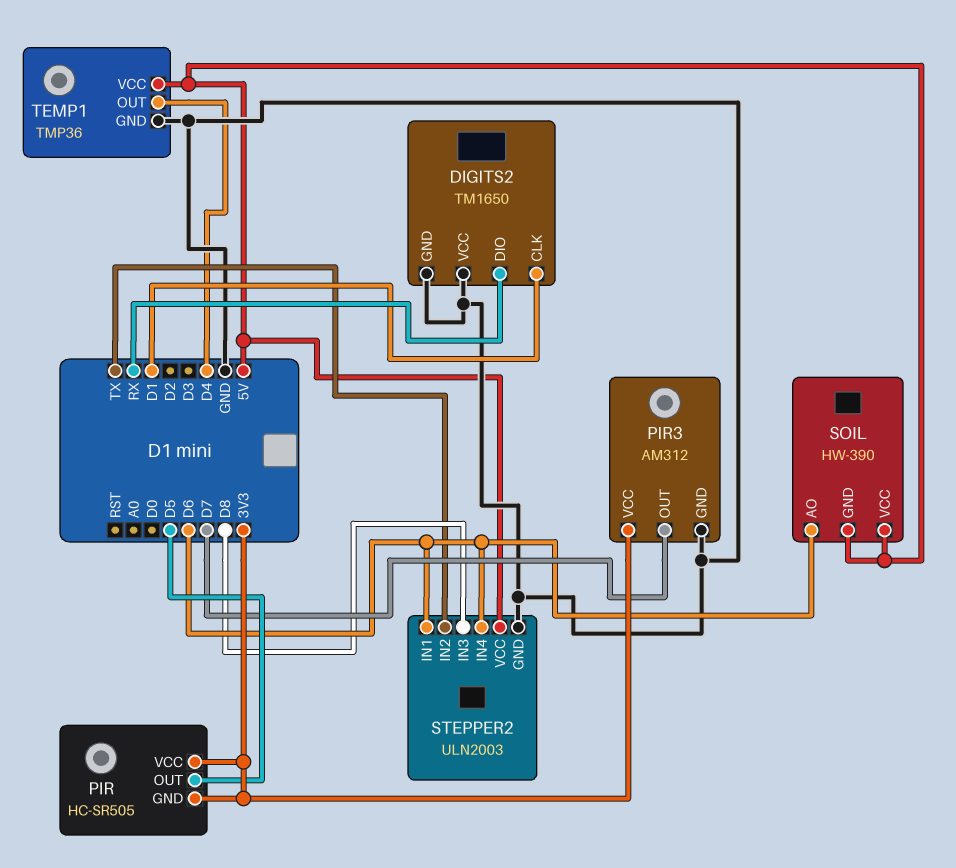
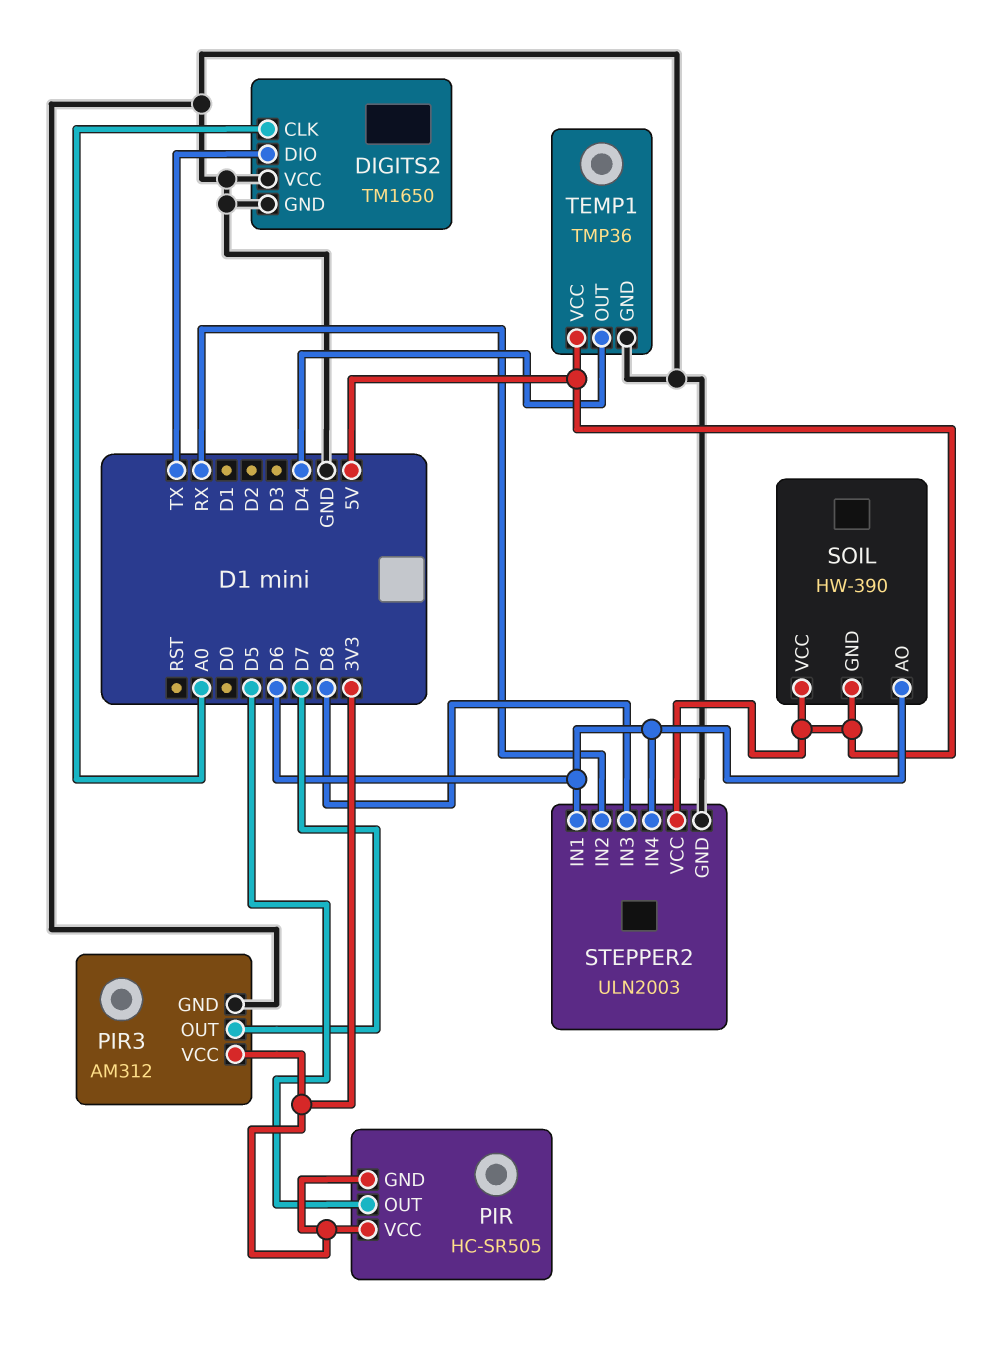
DIGITS2 pin CLK: D1 -> A0
DIGITS2 pin DIO: RX -> TX
STEPPER2 pin IN2: TX -> RX

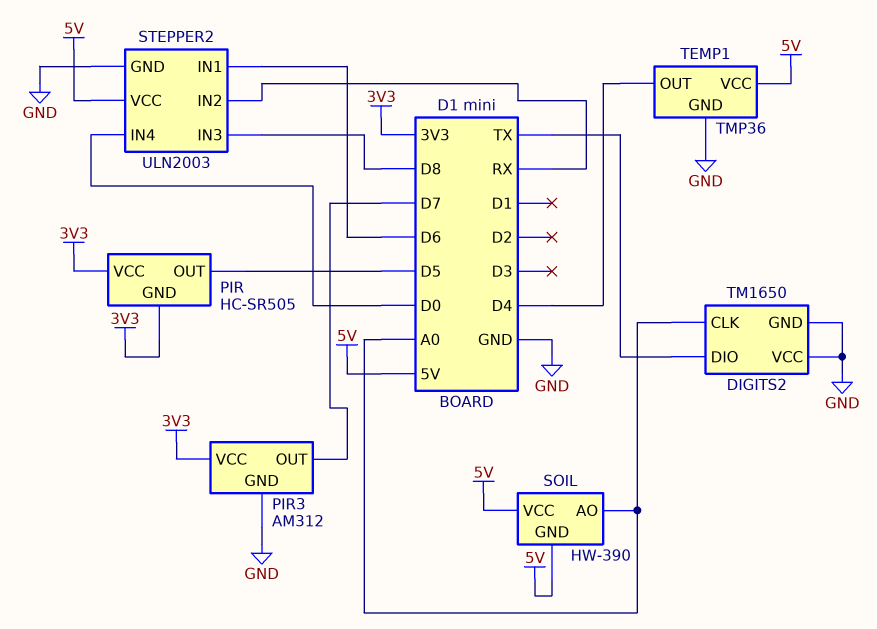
SOIL pin AO: D6 -> A0
STEPPER2 pin IN4: D6 -> D0

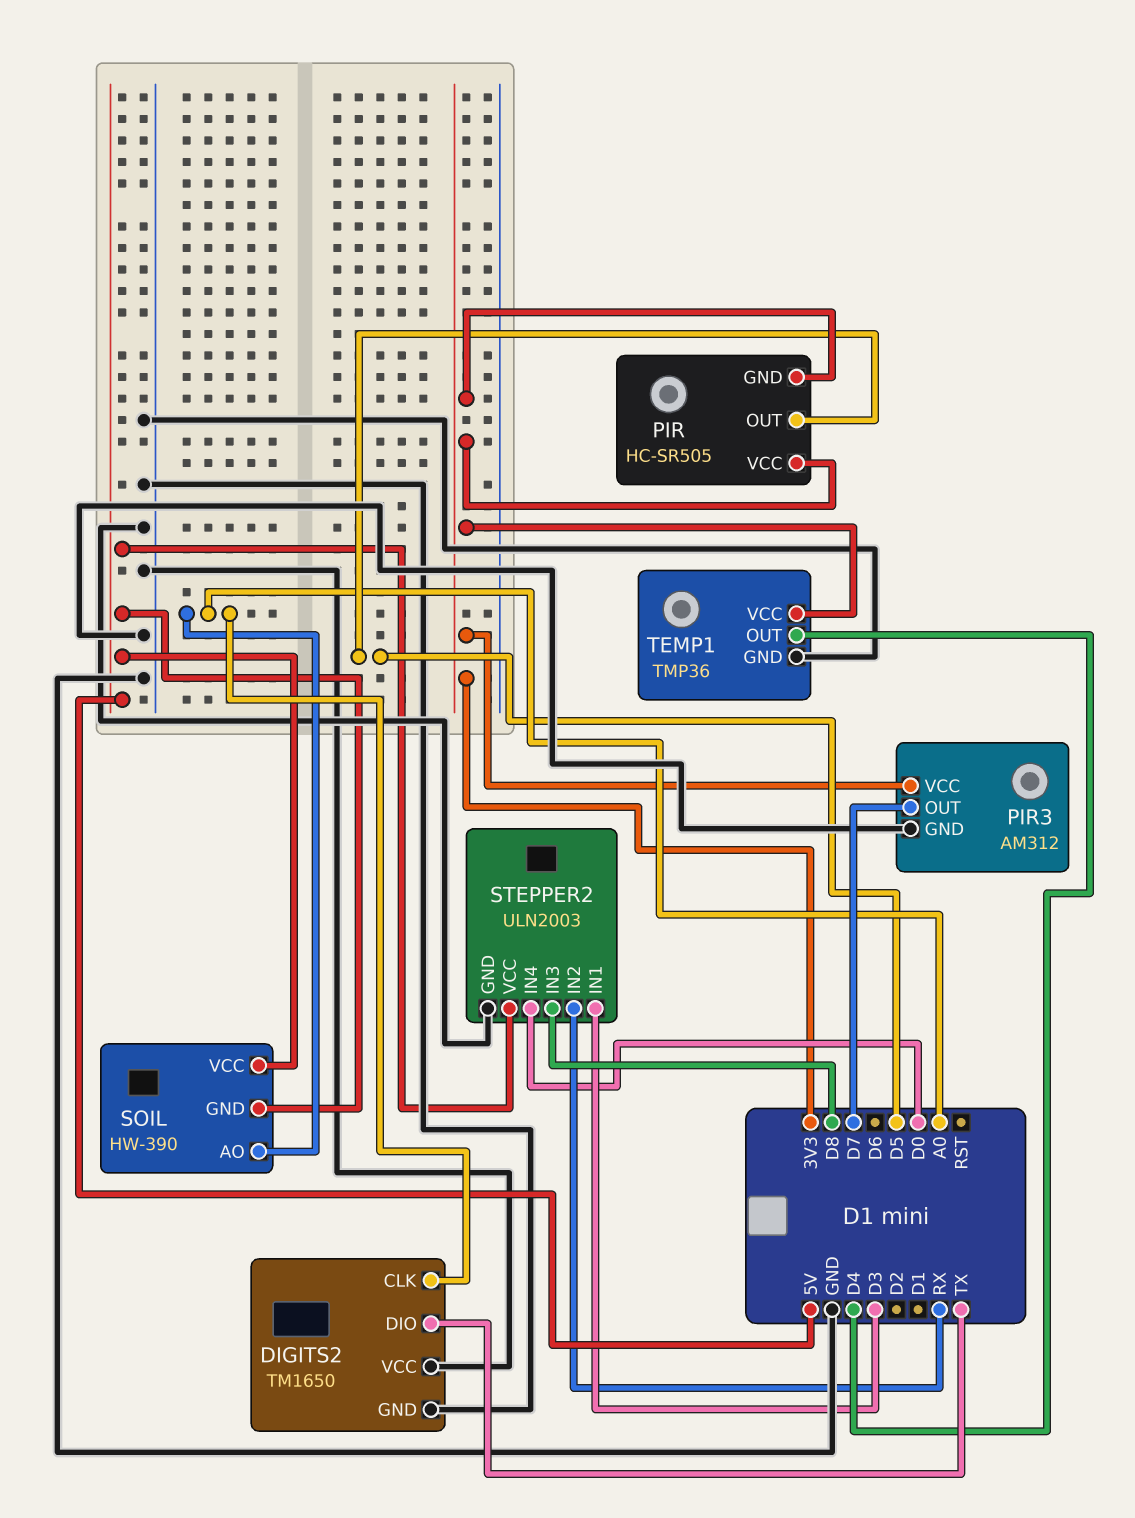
STEPPER2 pin IN1: D6 -> D3
TEMP1 pin VCC: 5V -> 3V3

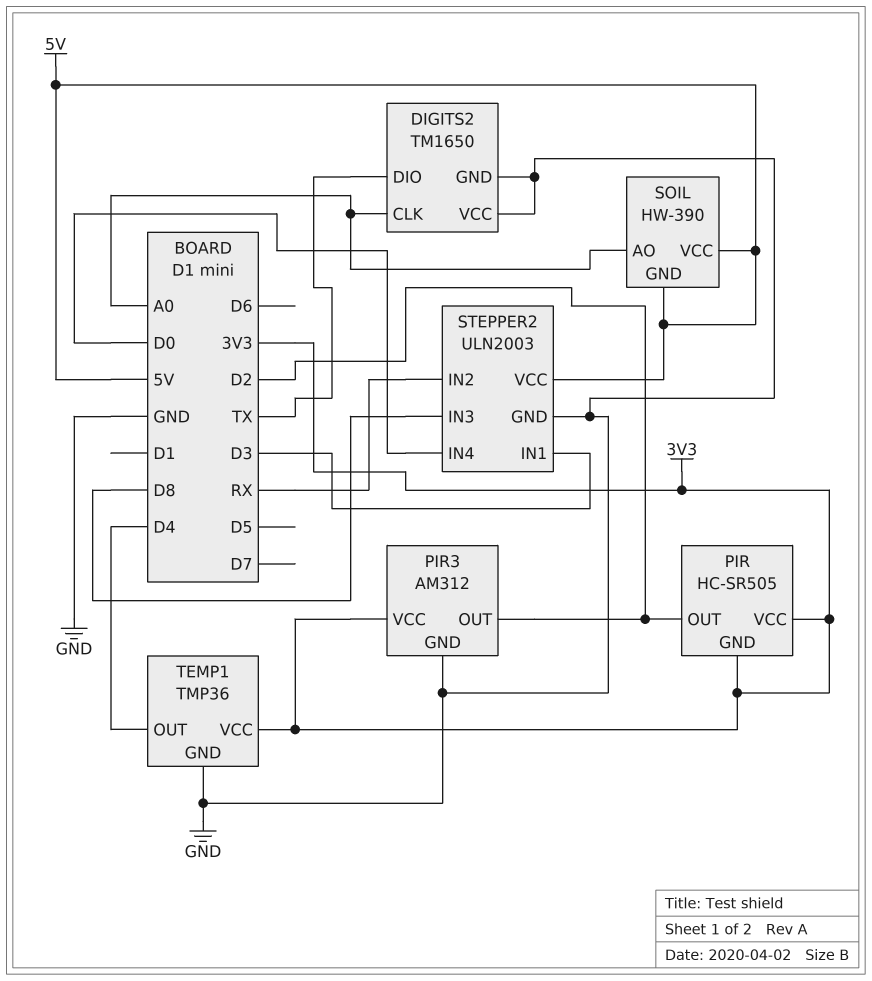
PIR pin OUT: D5 -> D2
PIR3 pin OUT: D7 -> D2

